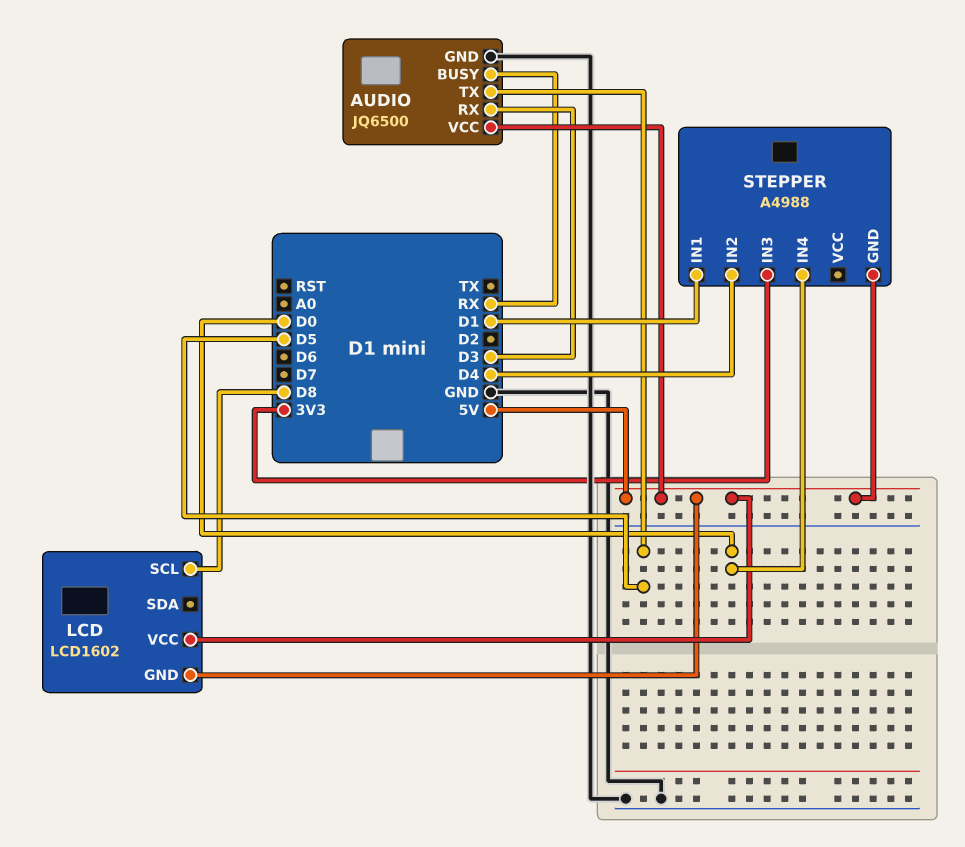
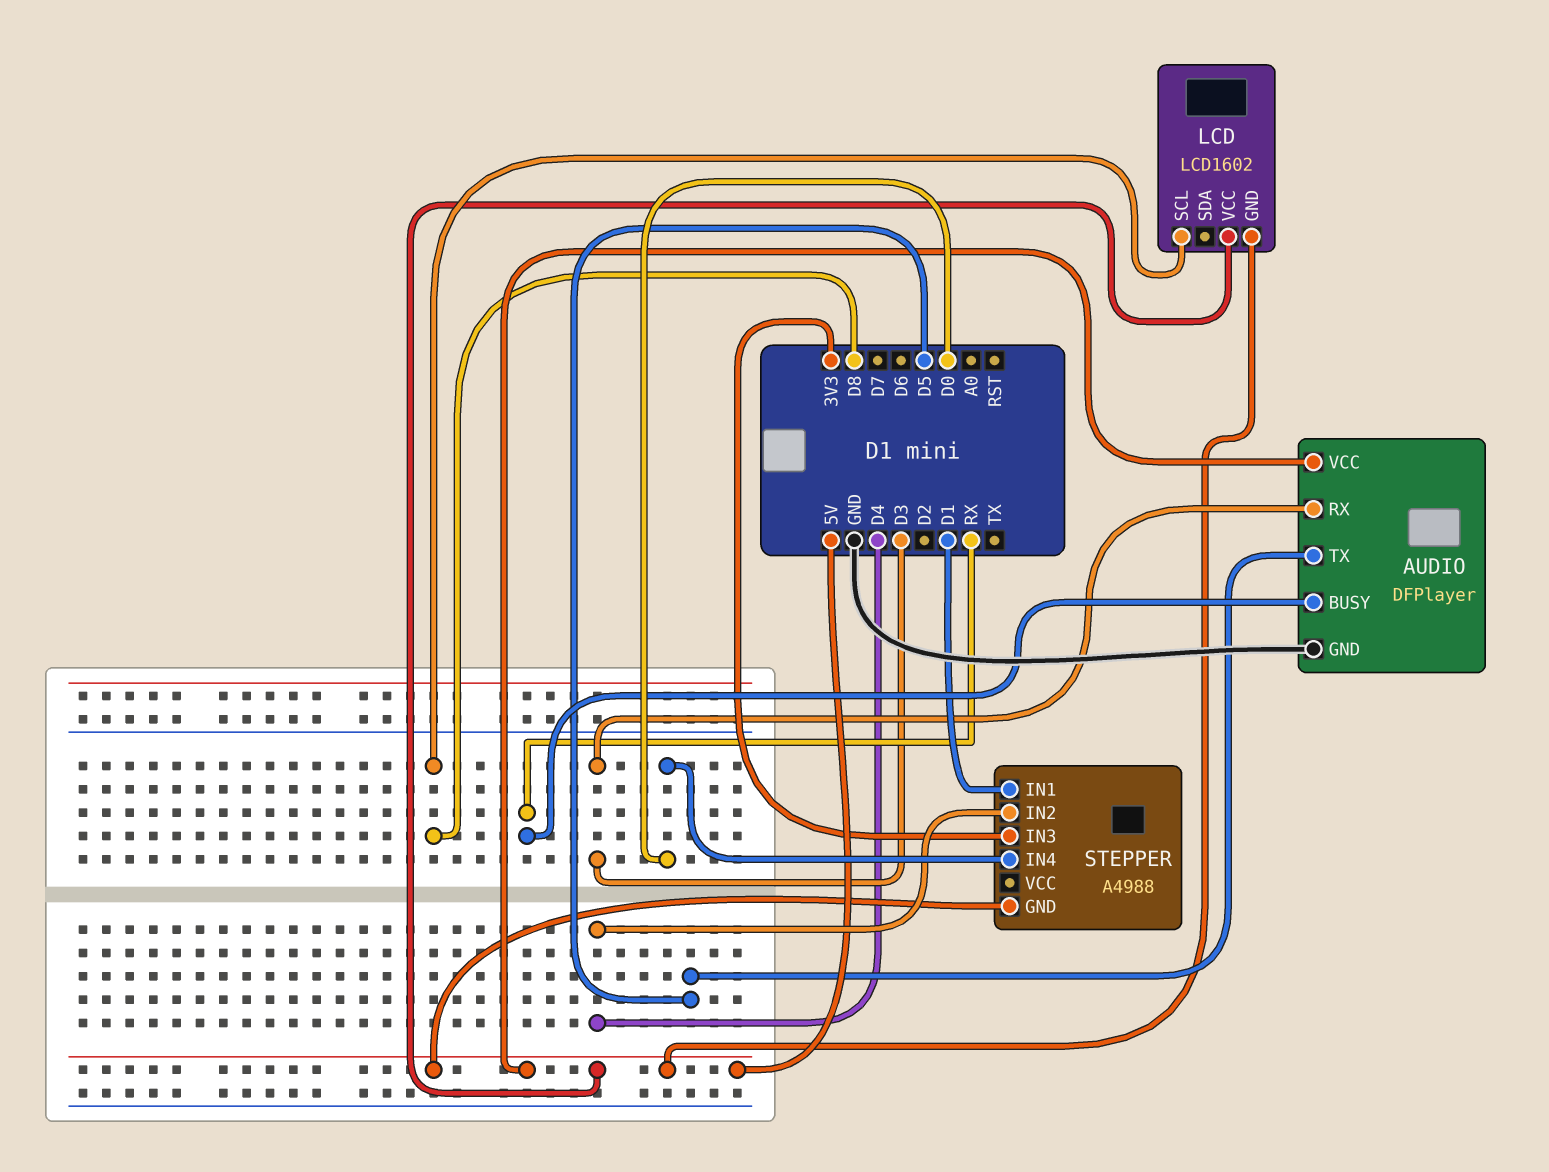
AUDIO: JQ6500 -> DFPlayer

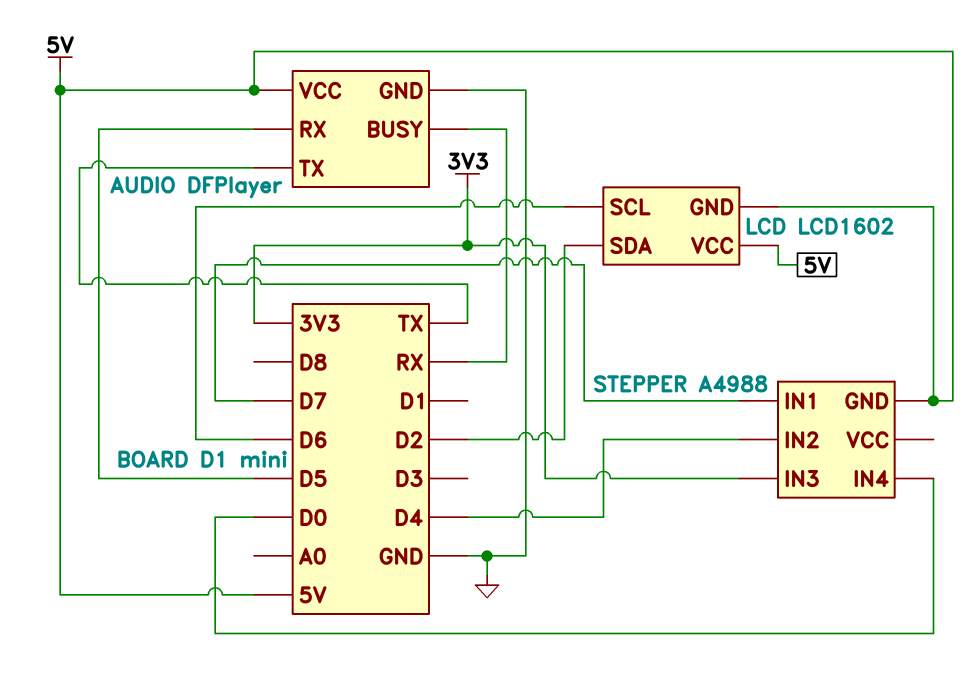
AUDIO pin RX: D3 -> D5
AUDIO pin TX: D5 -> TX
LCD pin SCL: D8 -> D6
LCD pin SDA: none -> D2
STEPPER pin IN1: D1 -> D7

